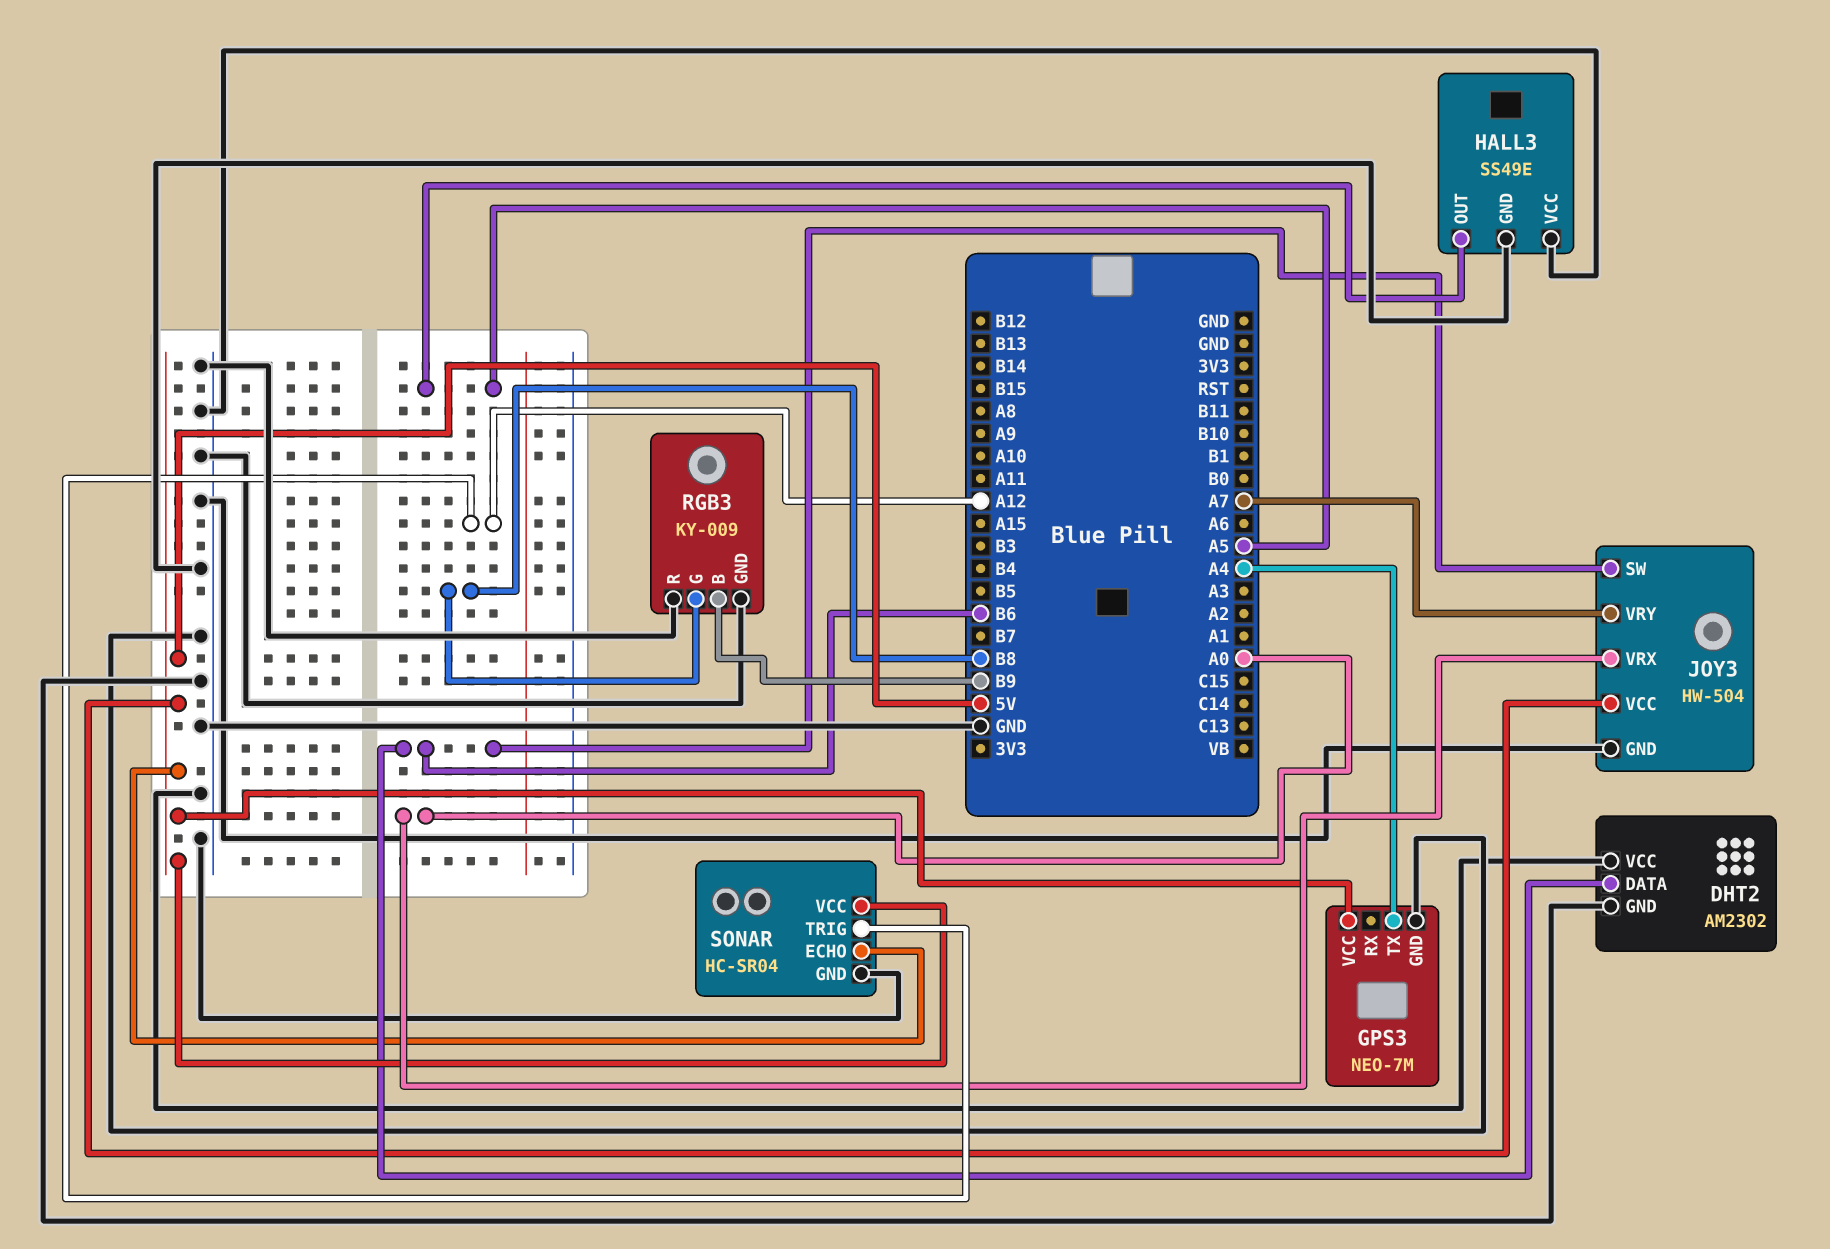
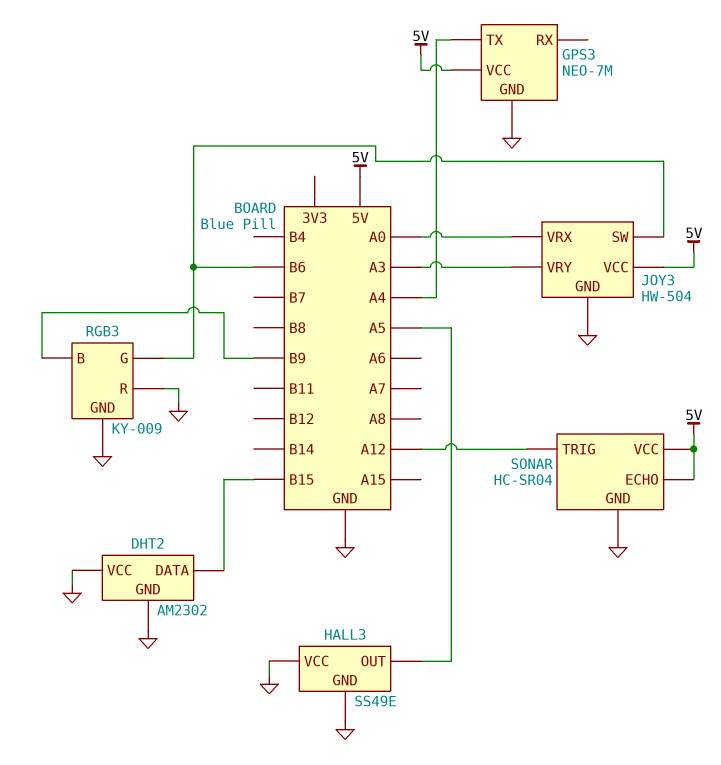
DHT2 pin DATA: B6 -> B15
JOY3 pin VRY: A7 -> A3
RGB3 pin G: B8 -> B6

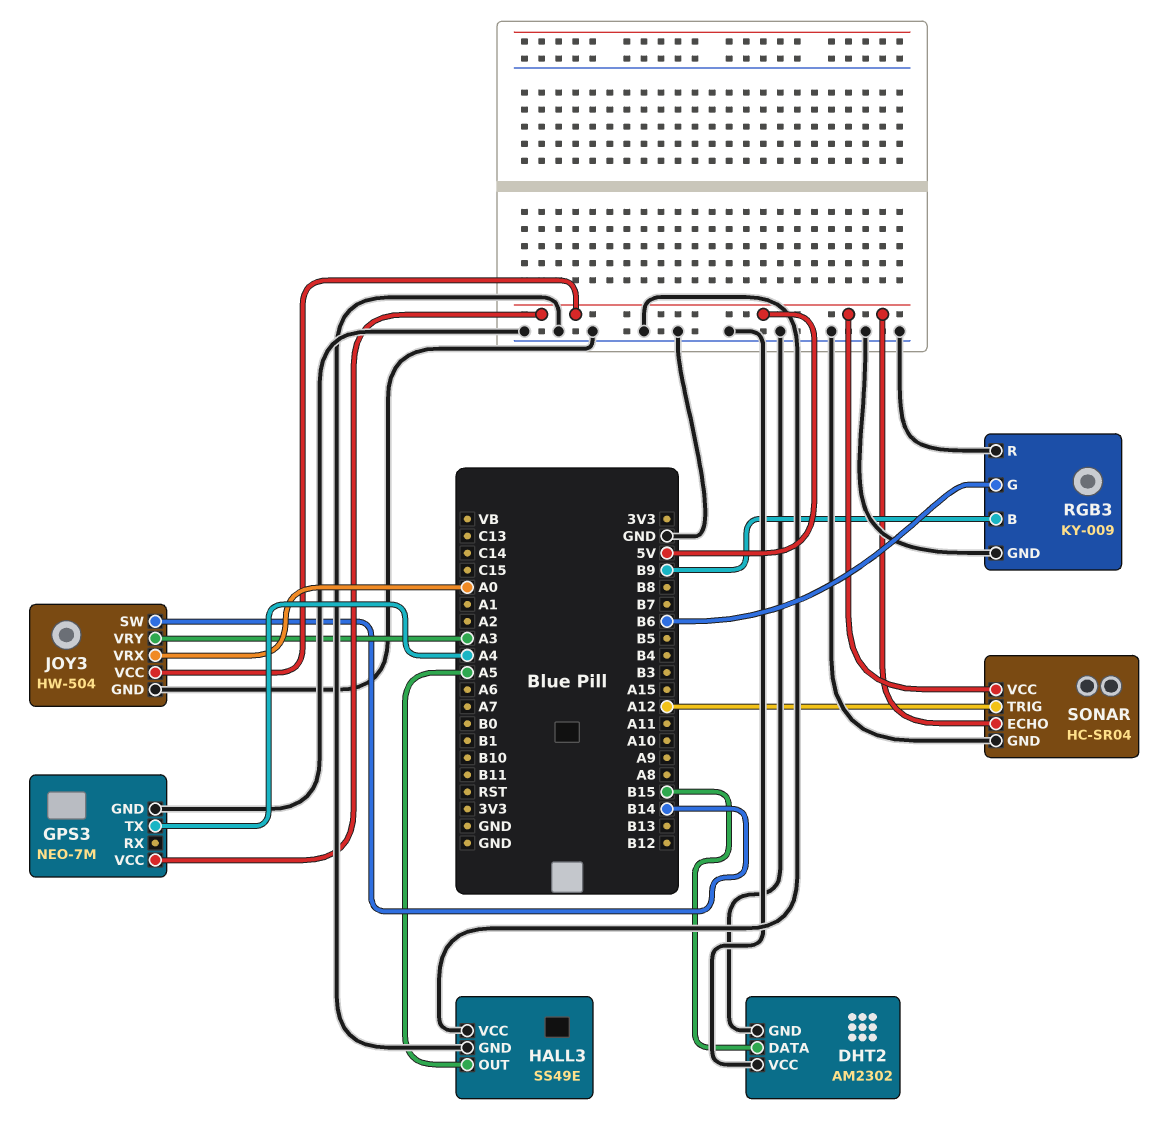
JOY3 pin SW: B6 -> B14

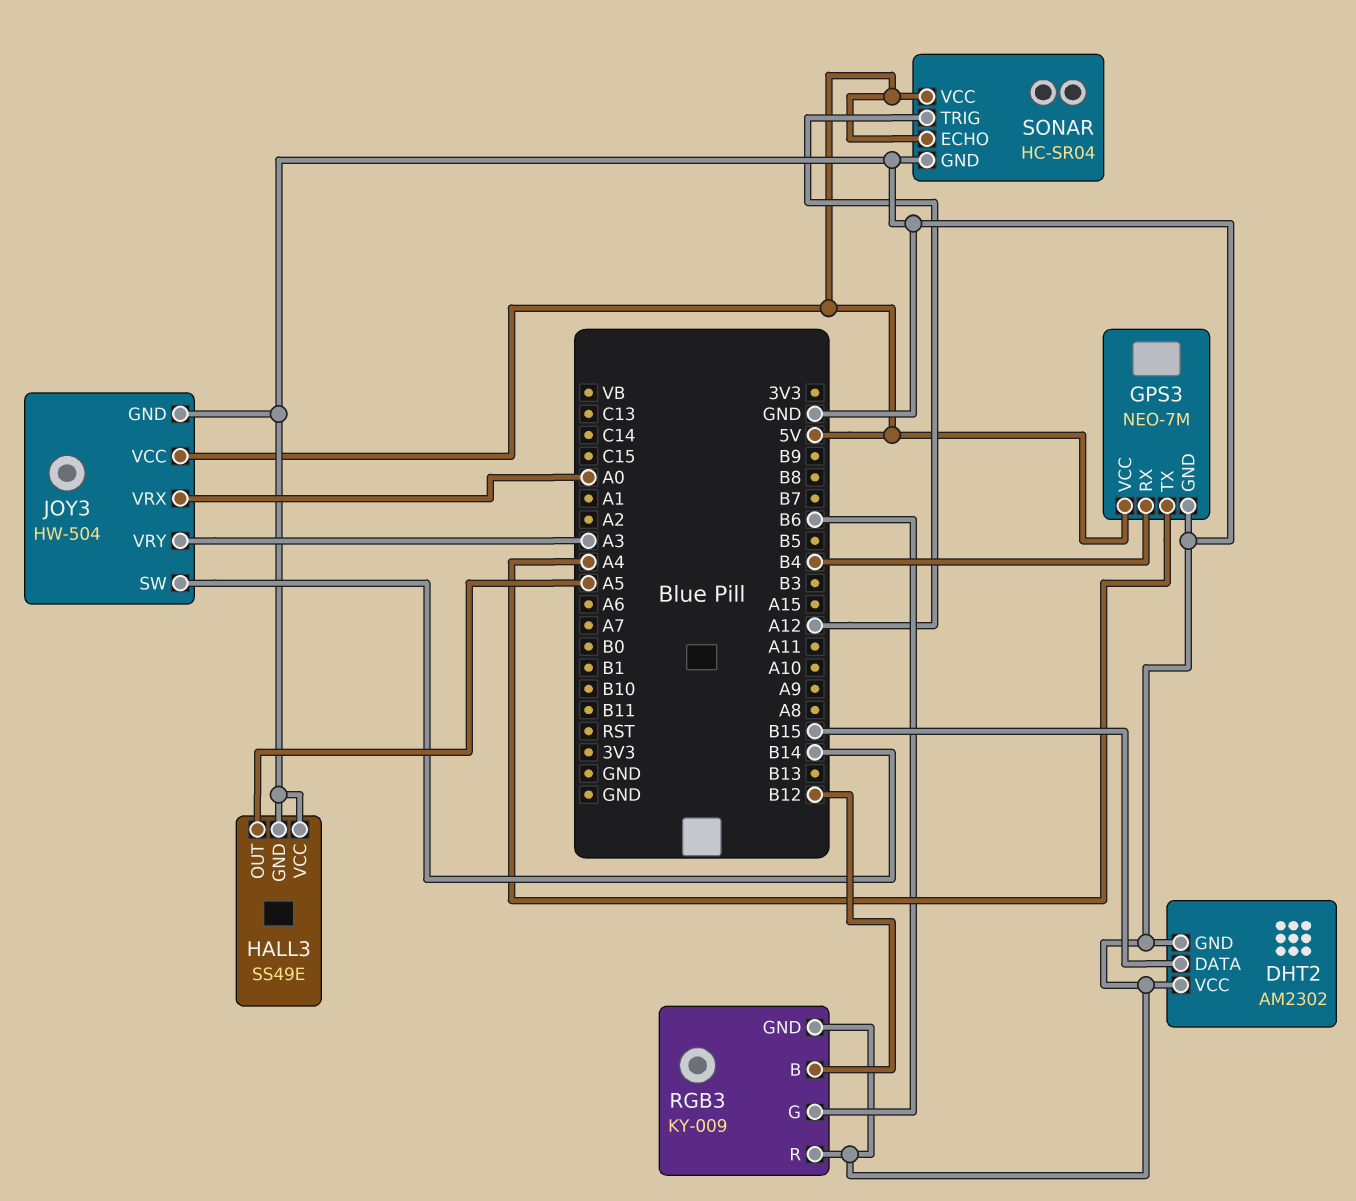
GPS3 pin RX: none -> B4
RGB3 pin B: B9 -> B12

